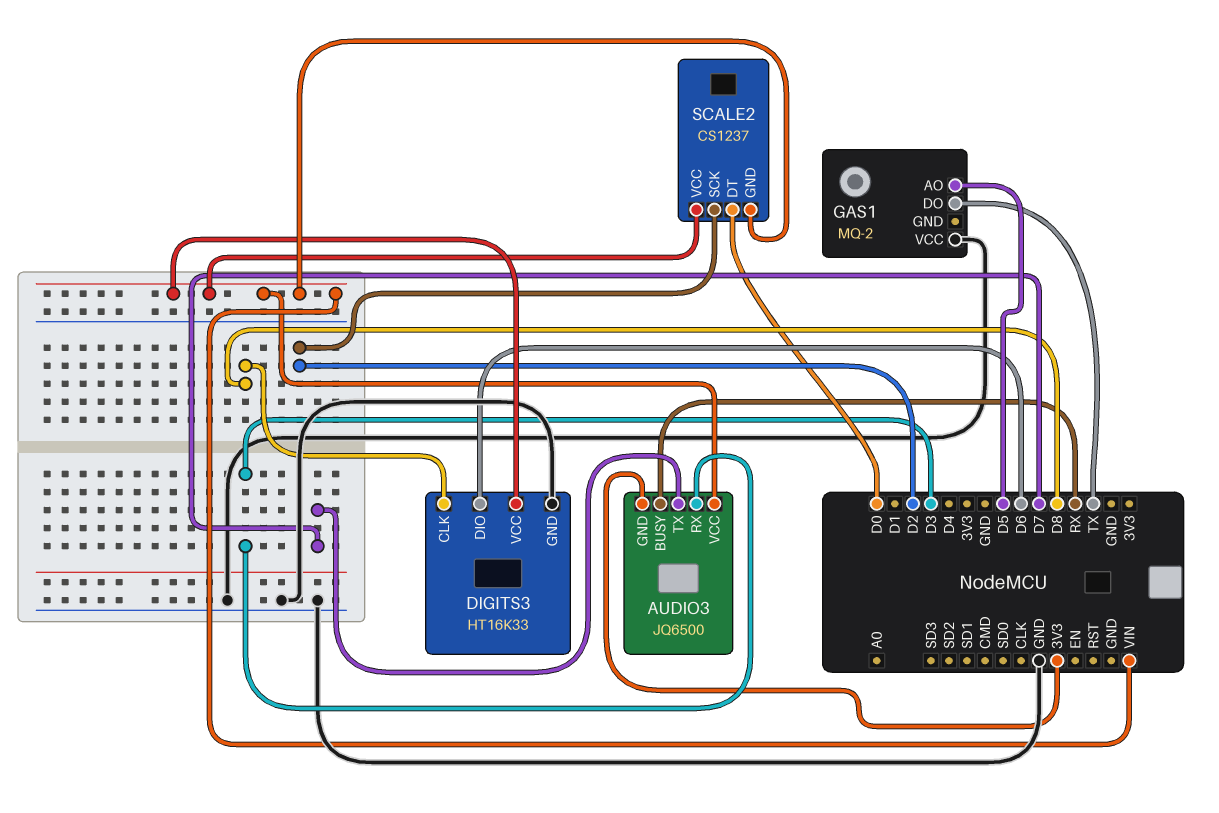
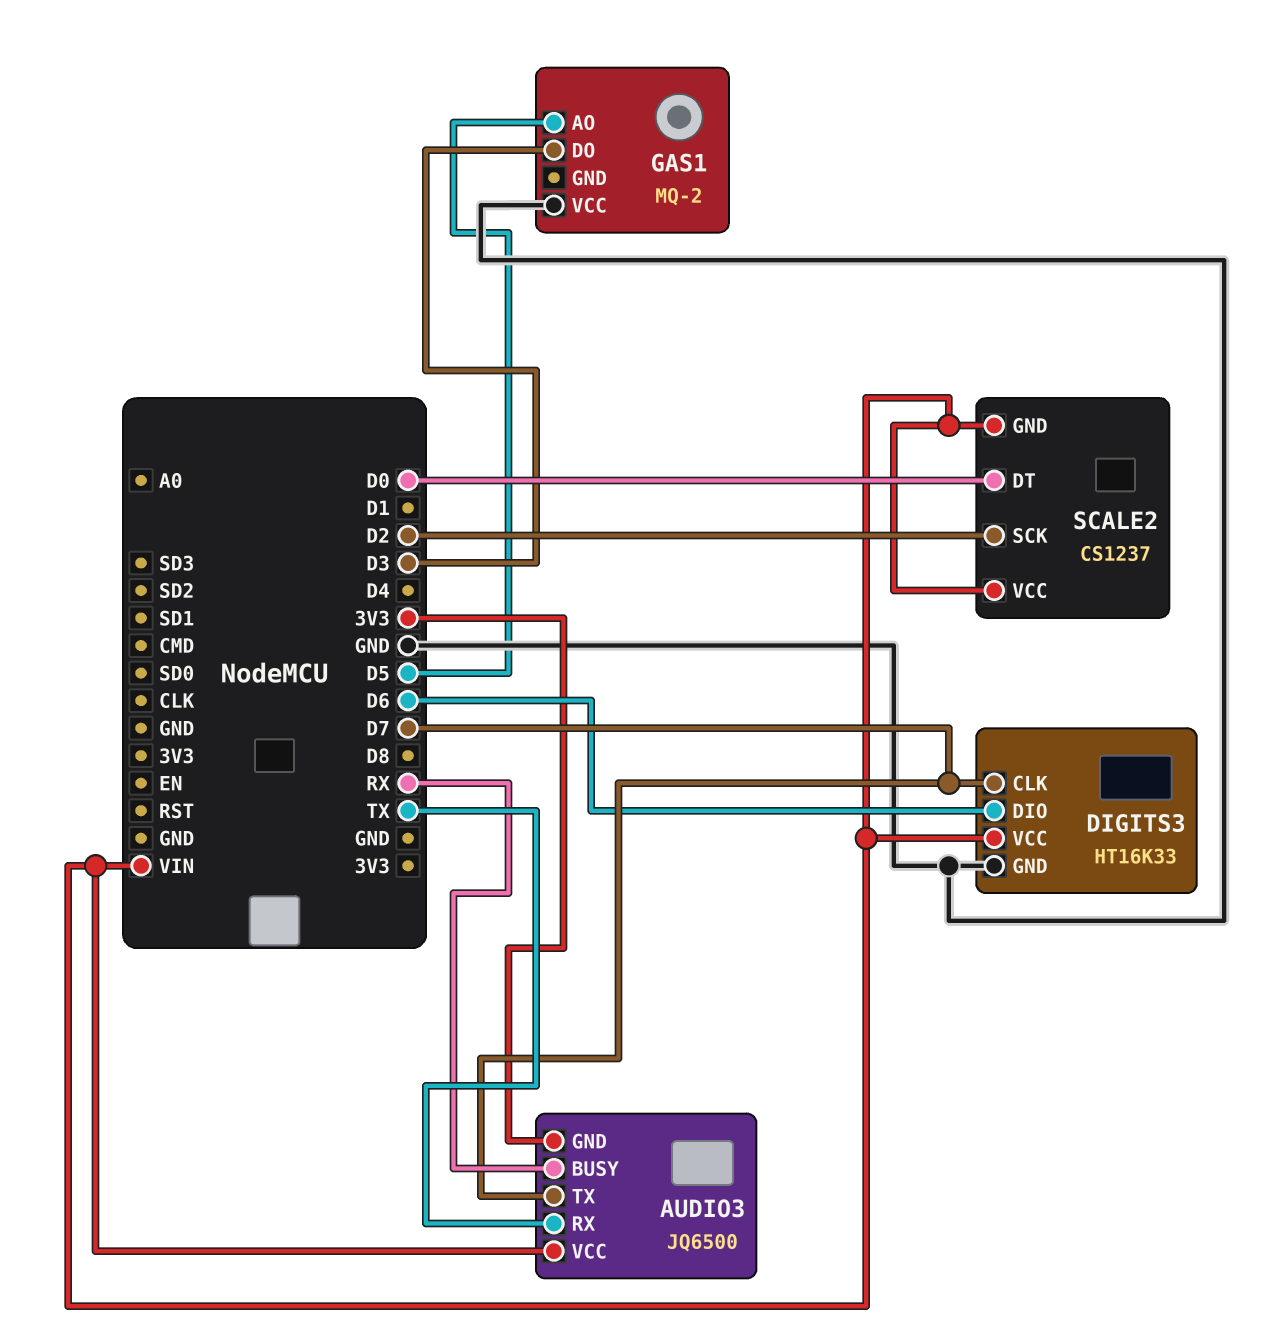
AUDIO3 pin RX: D3 -> TX
DIGITS3 pin CLK: D8 -> D7
GAS1 pin DO: TX -> D3

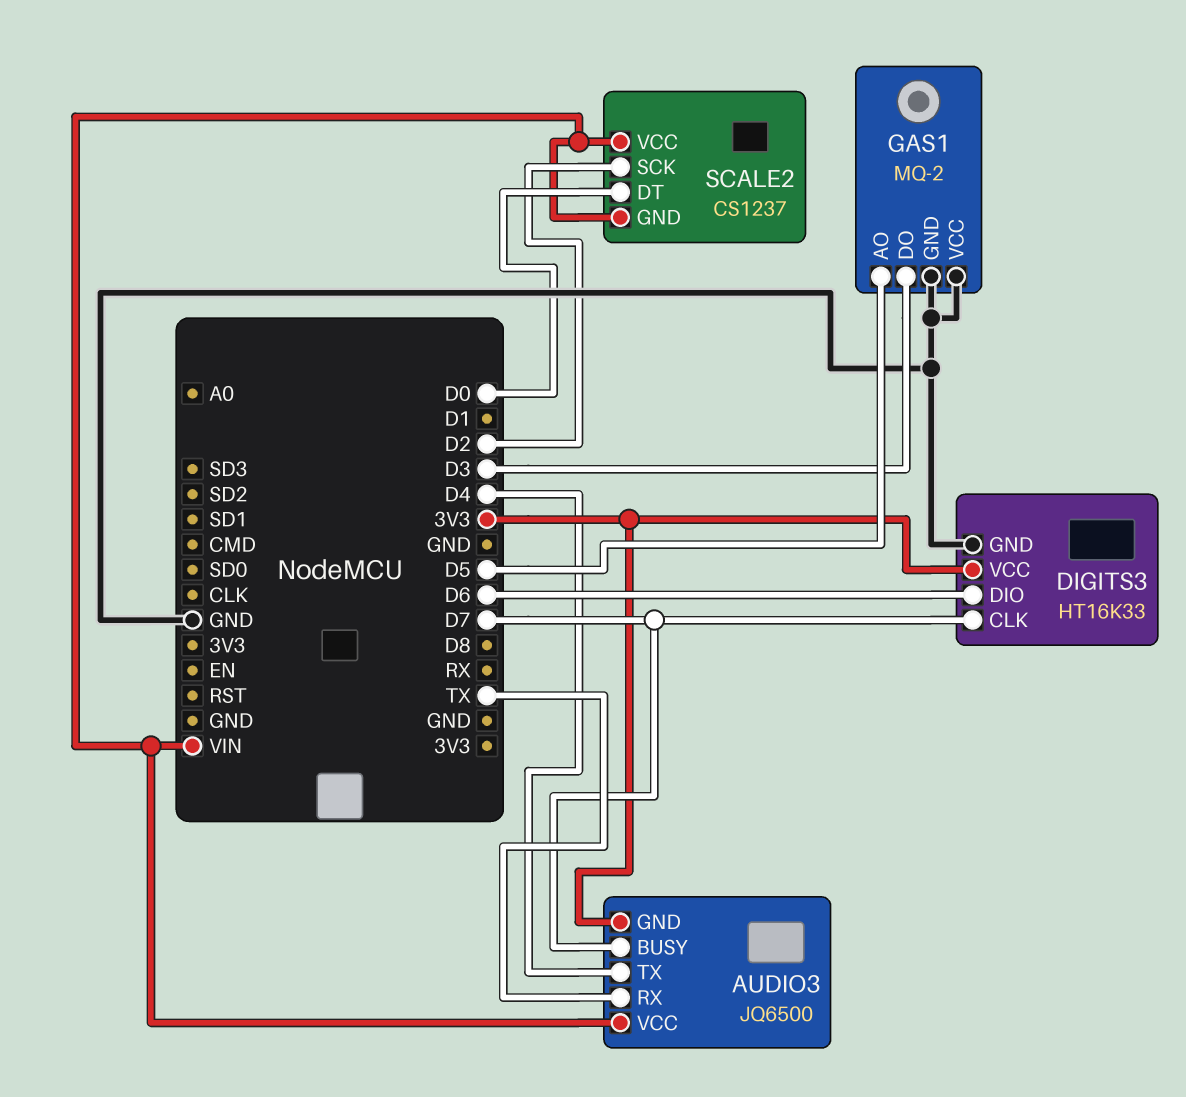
AUDIO3 pin BUSY: RX -> D7
AUDIO3 pin TX: D7 -> D4
DIGITS3 pin VCC: VIN -> 3V3
GAS1 pin GND: none -> GND

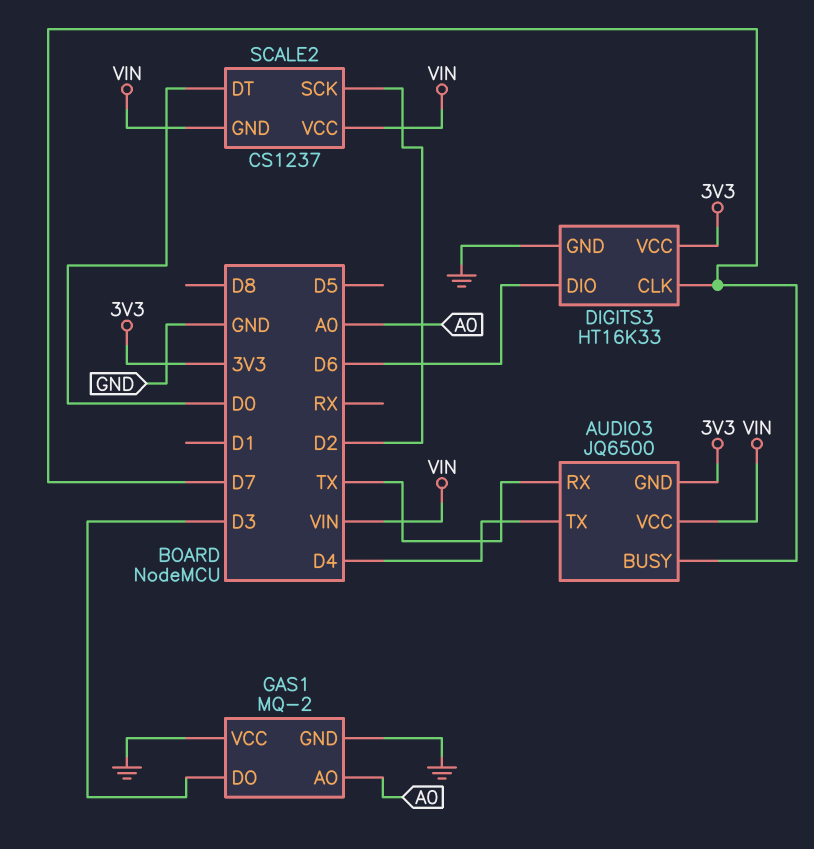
GAS1 pin AO: D5 -> A0

